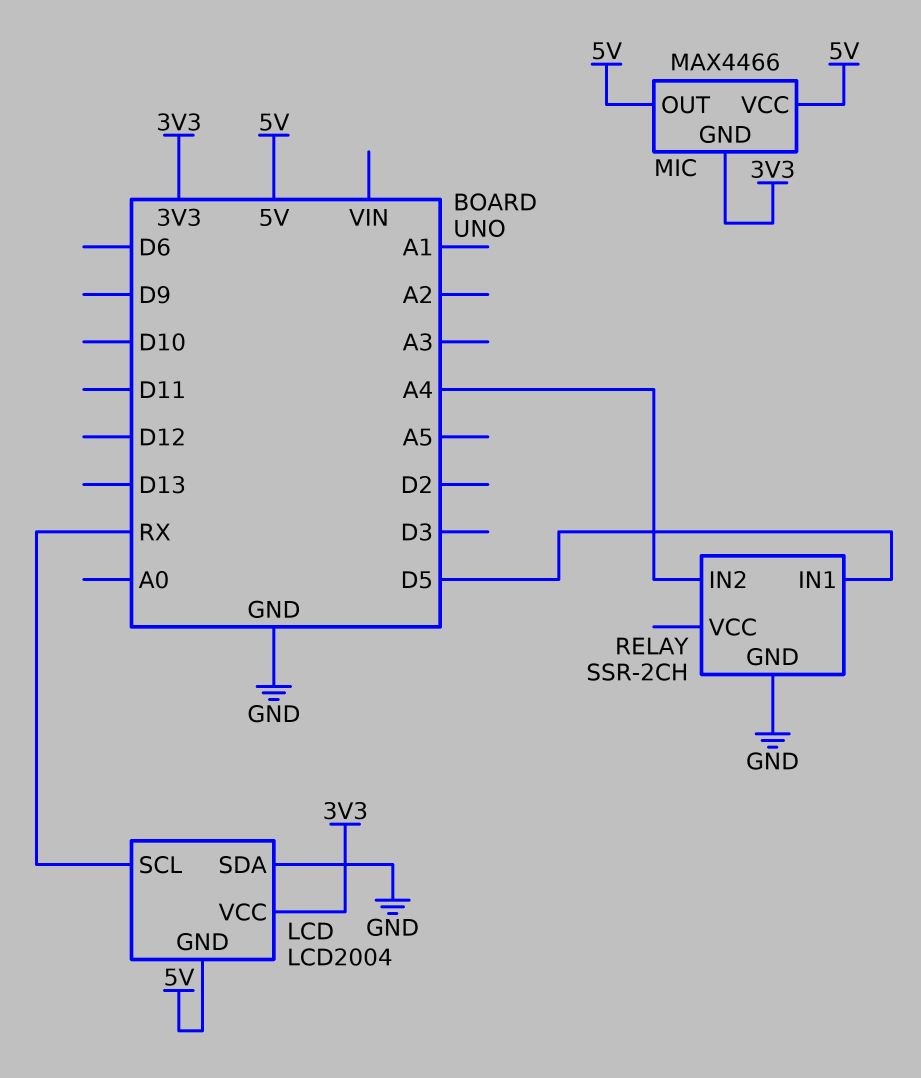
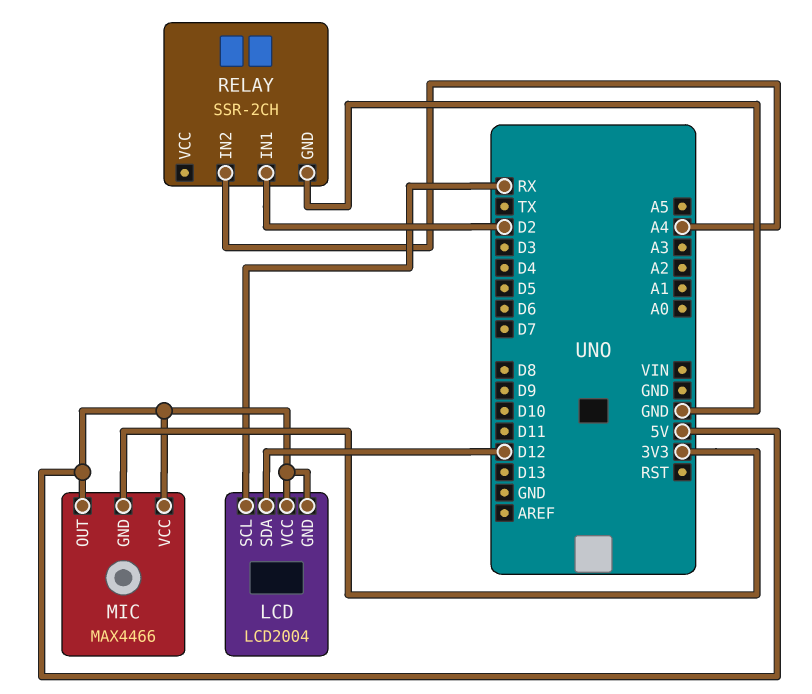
LCD pin SDA: GND -> D12
LCD pin VCC: 3V3 -> 5V
RELAY pin IN1: D5 -> D2

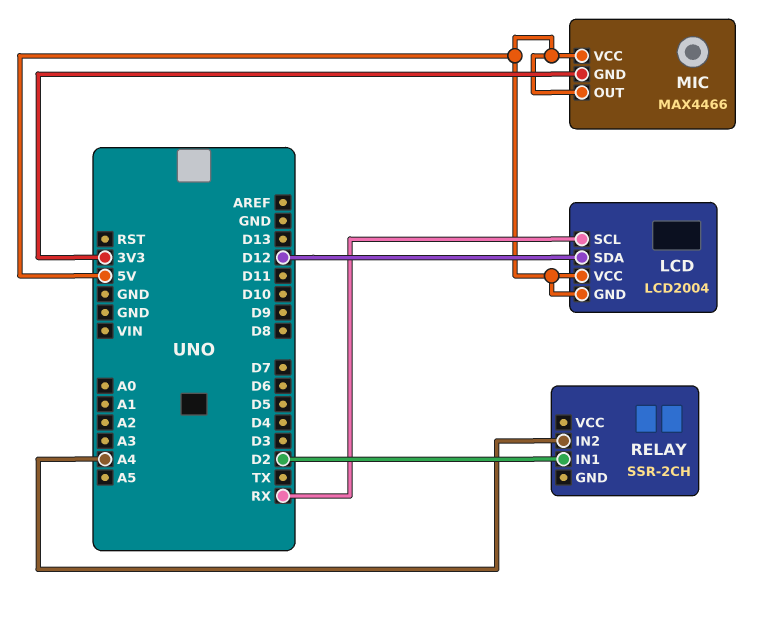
RELAY pin GND: GND -> none

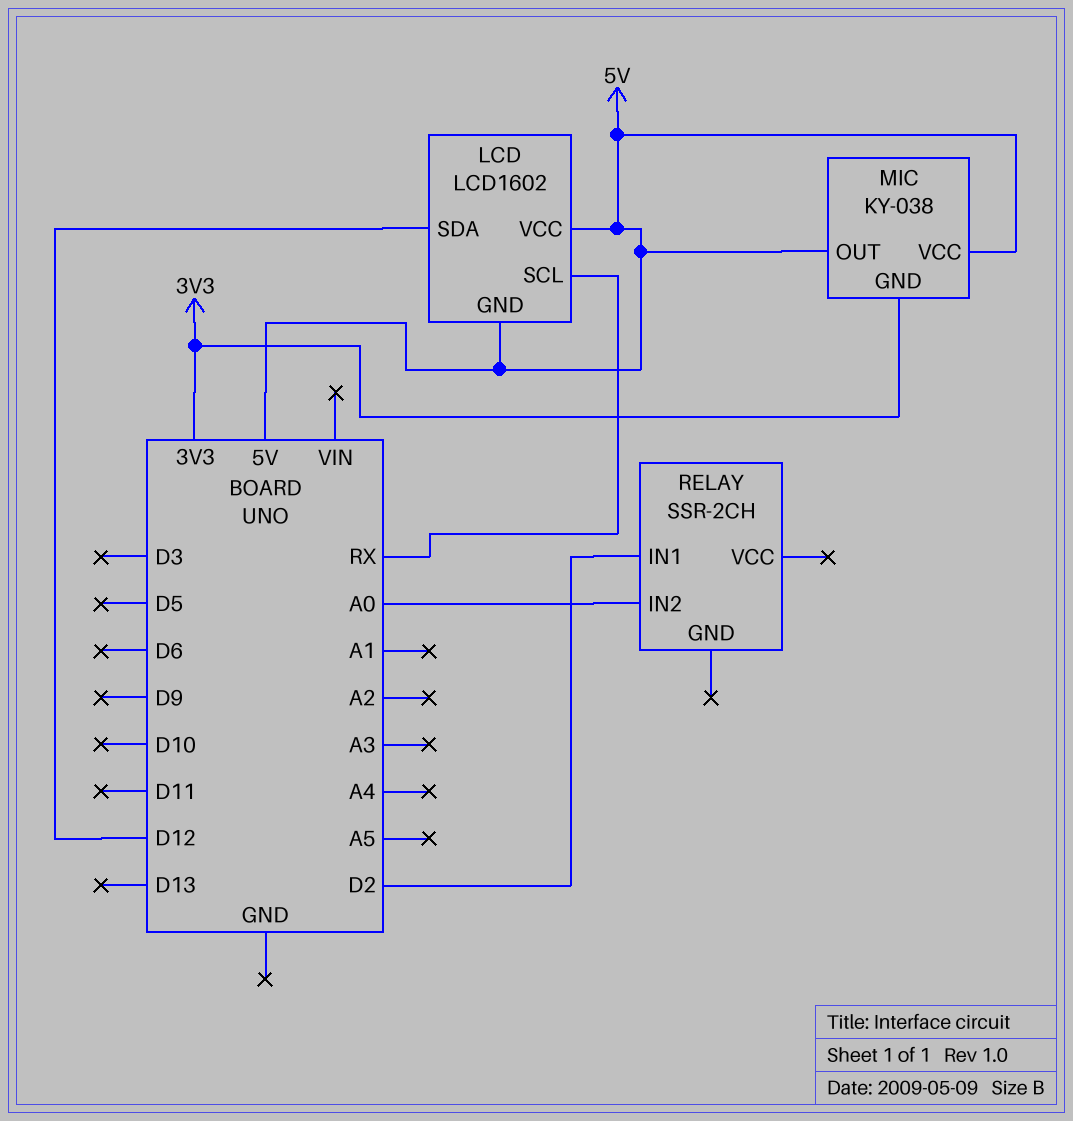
LCD: LCD2004 -> LCD1602
MIC: MAX4466 -> KY-038
RELAY pin IN2: A4 -> A0

